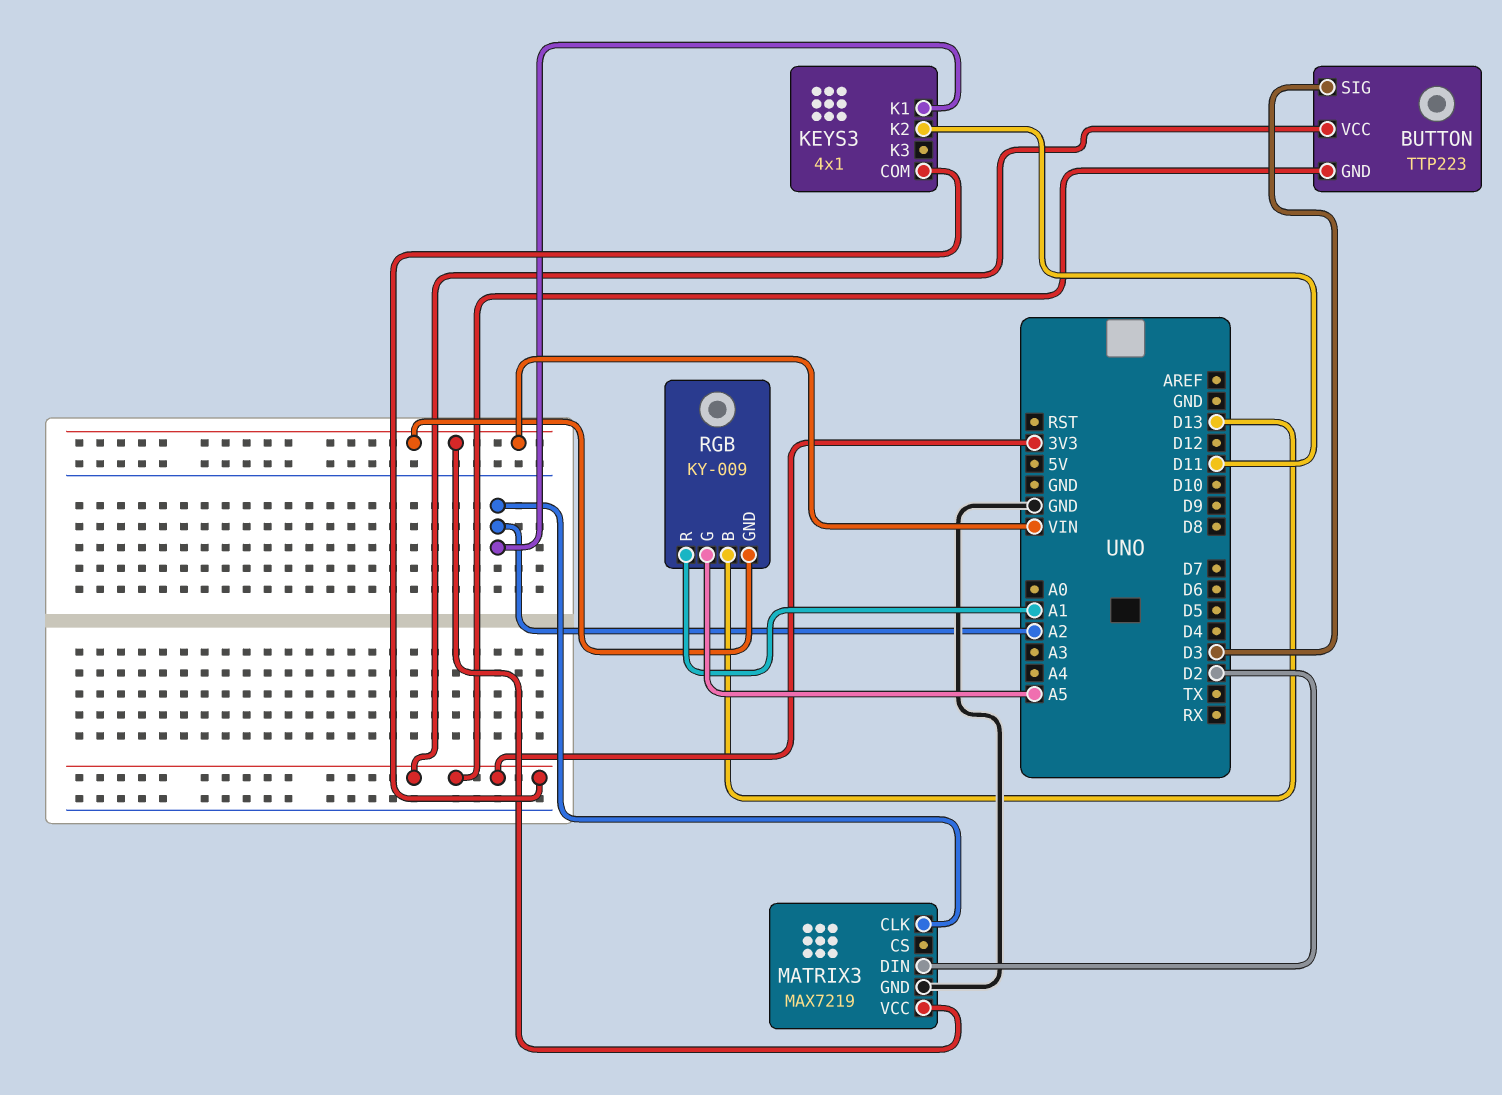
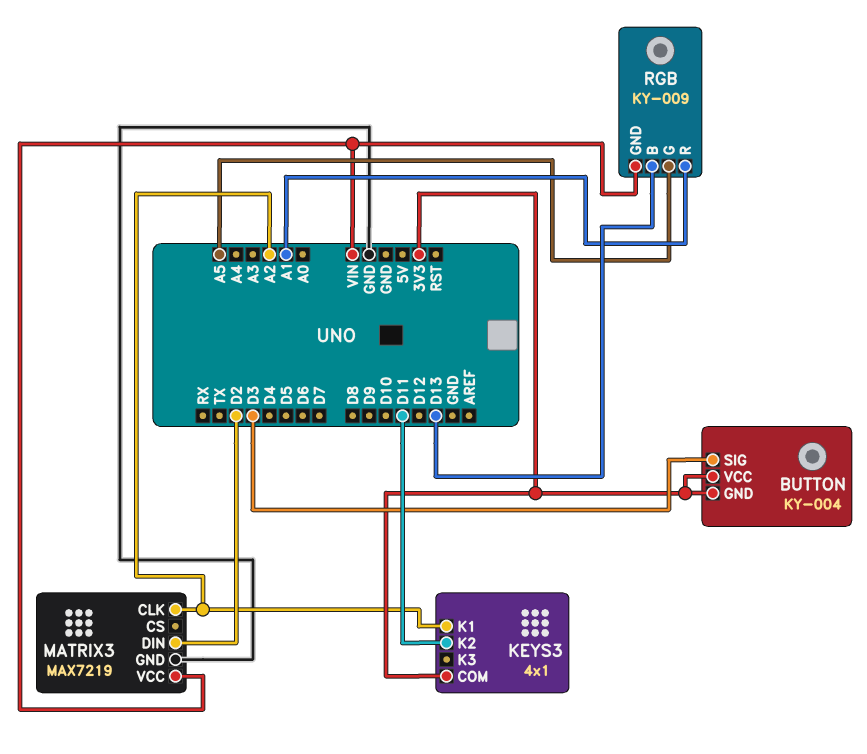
BUTTON: TTP223 -> KY-004

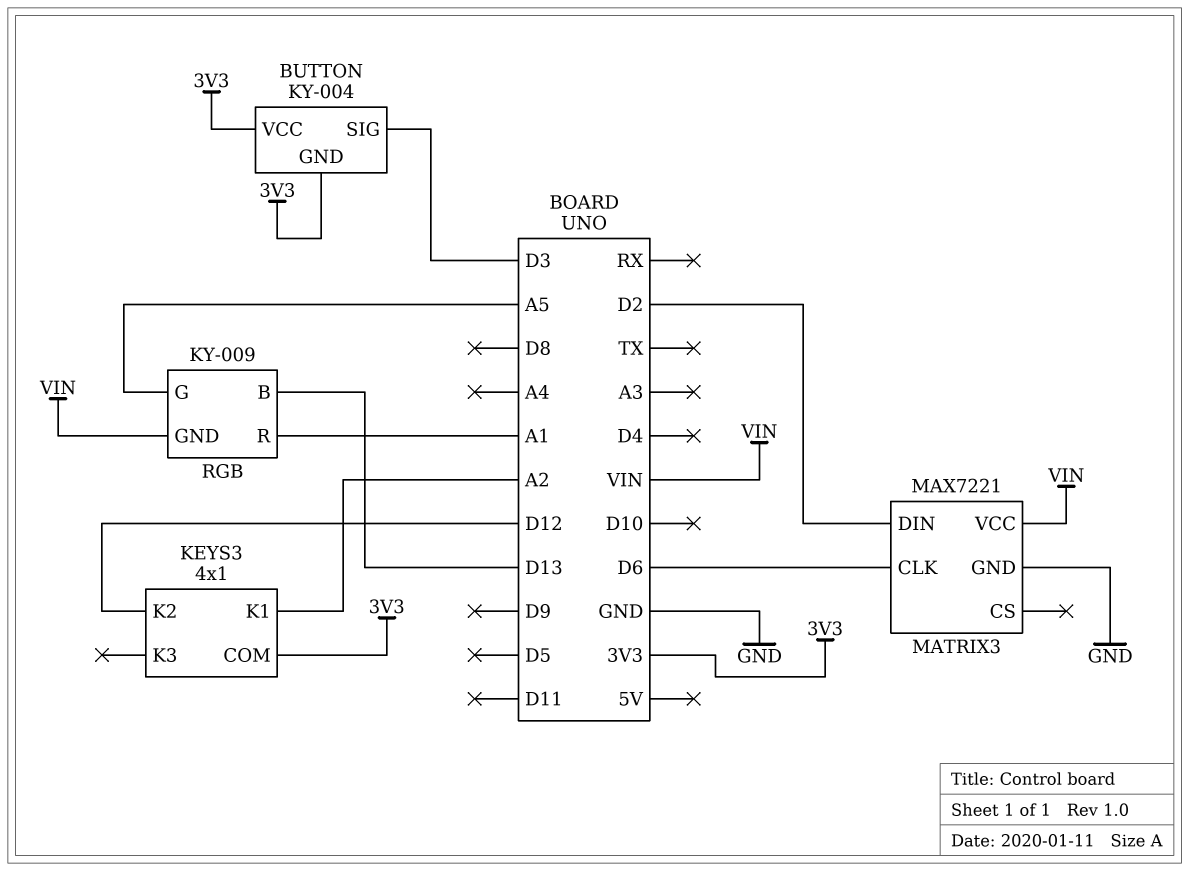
KEYS3 pin K2: D11 -> D12
MATRIX3: MAX7219 -> MAX7221
MATRIX3 pin CLK: A2 -> D6

